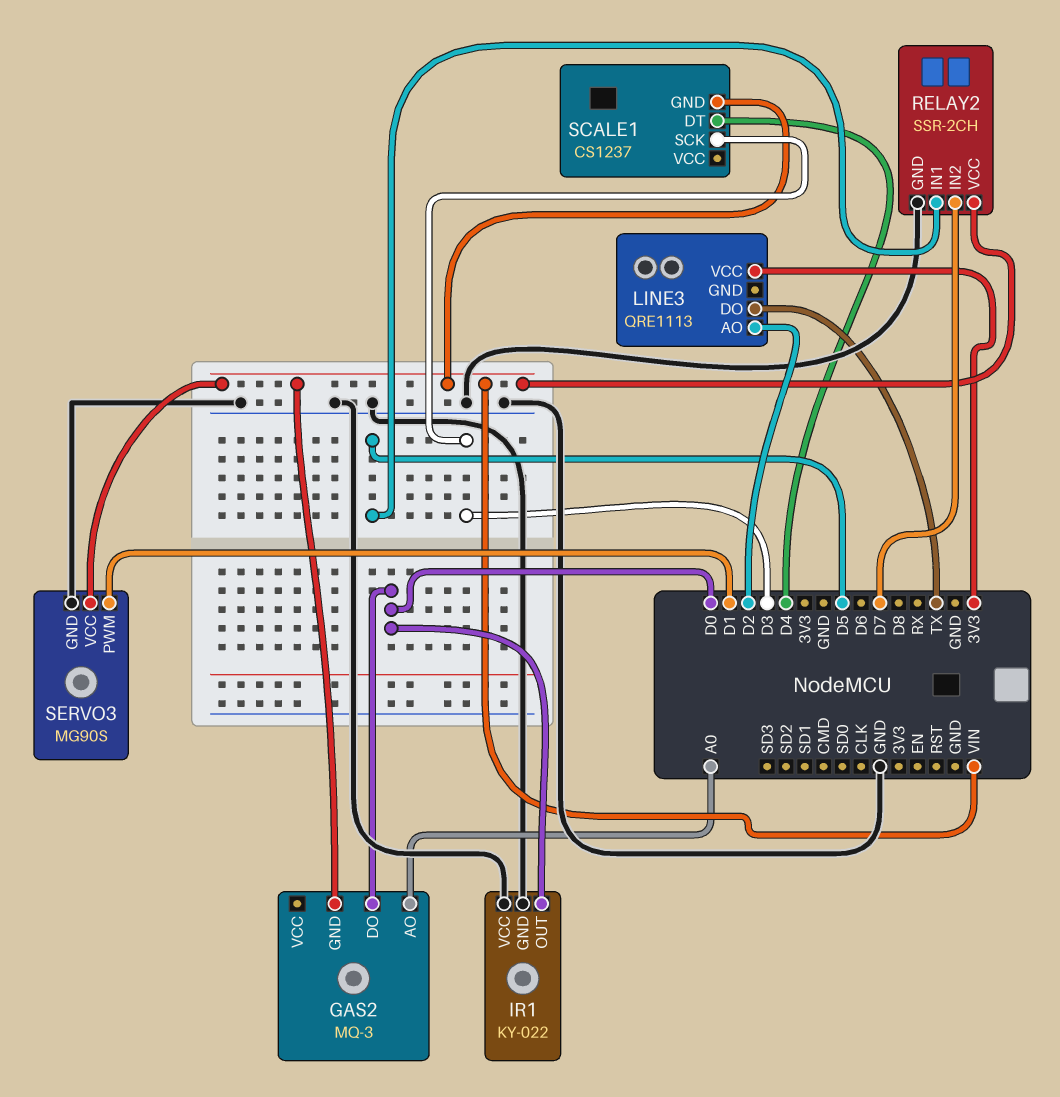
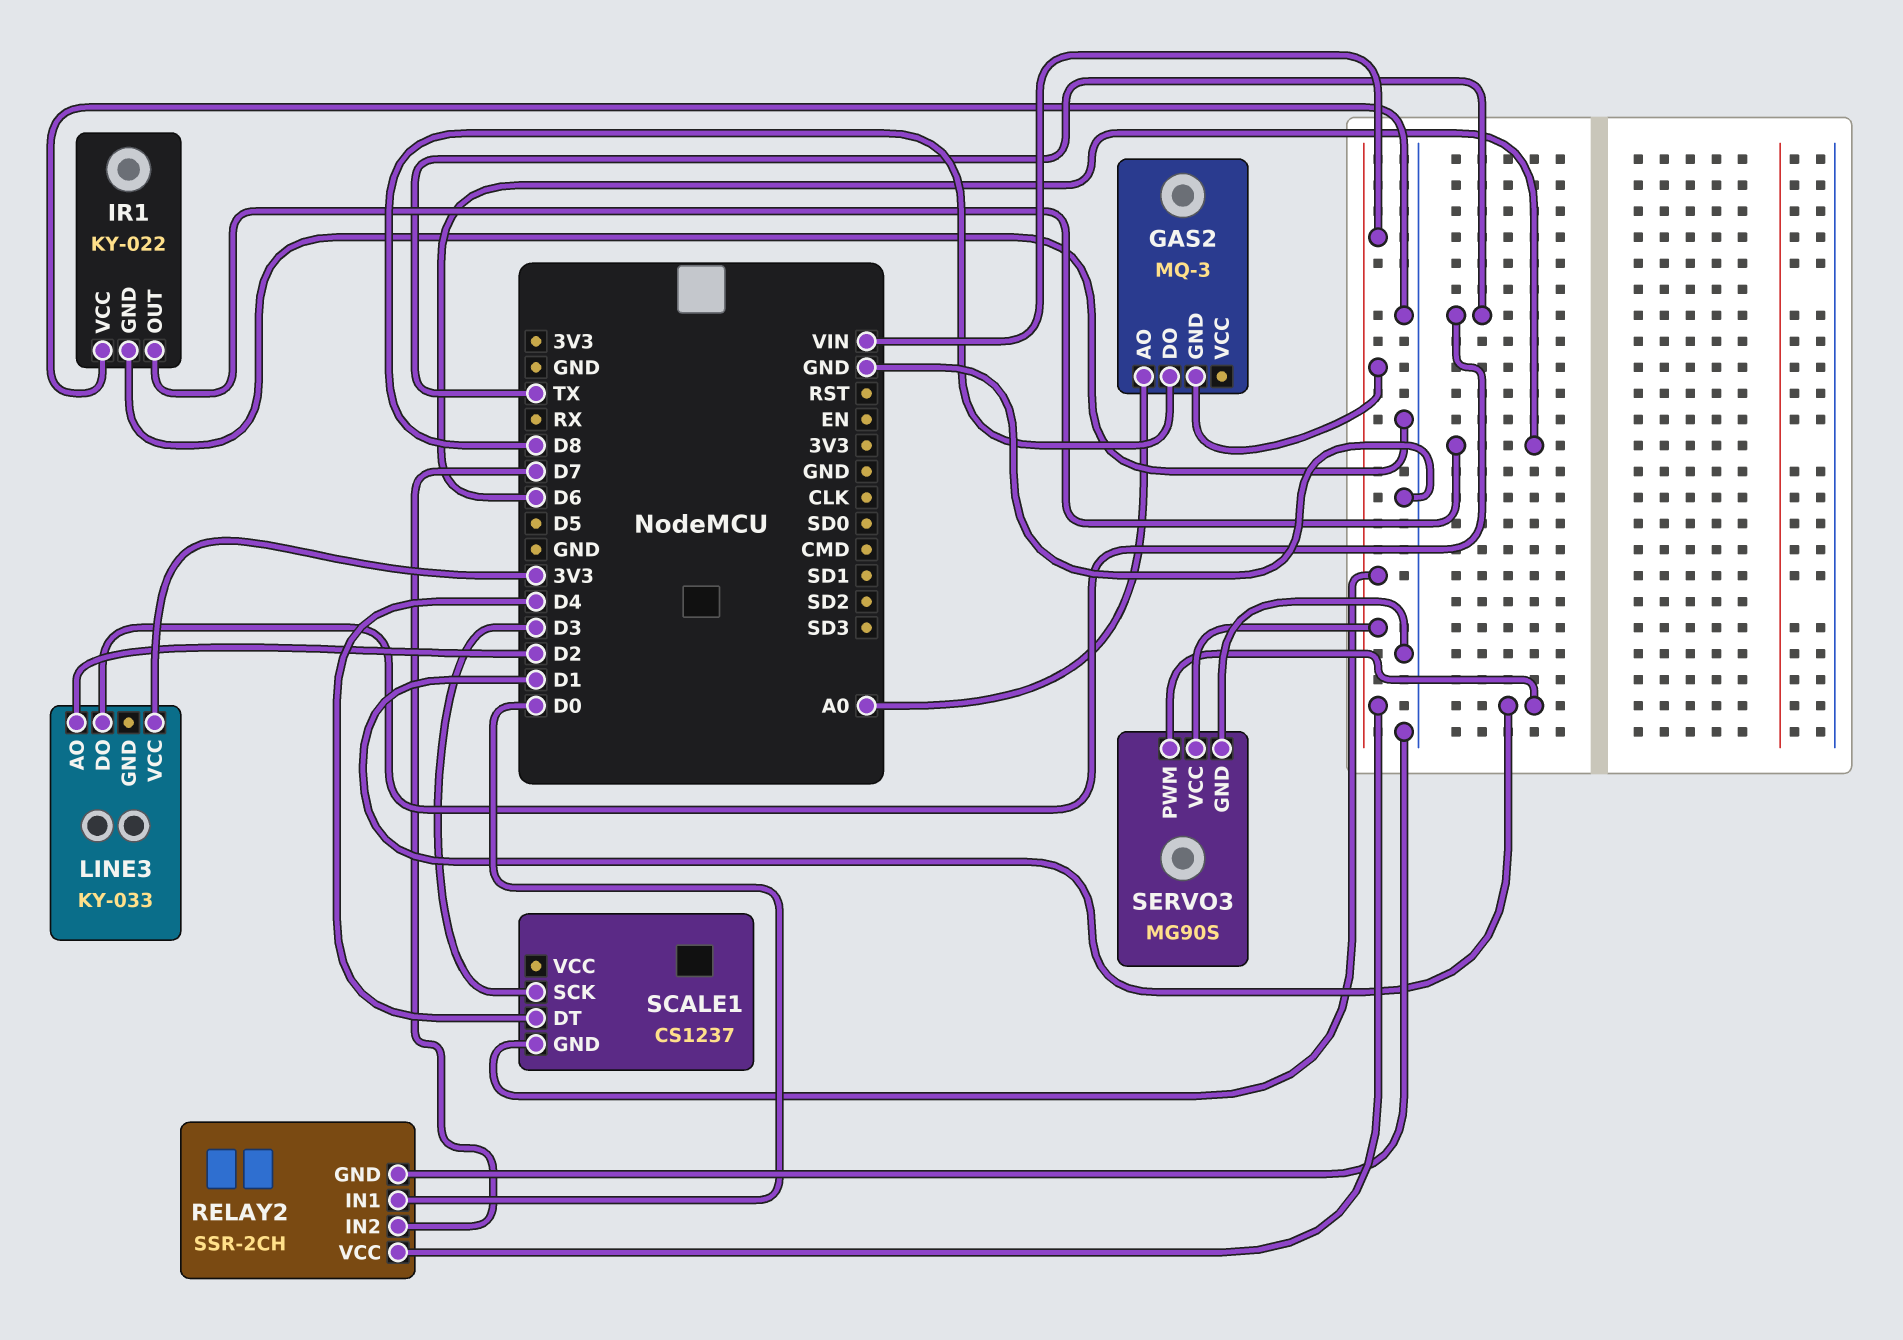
GAS2 pin DO: D0 -> D8
IR1 pin OUT: D0 -> D6
LINE3: QRE1113 -> KY-033
RELAY2 pin IN1: D5 -> D0

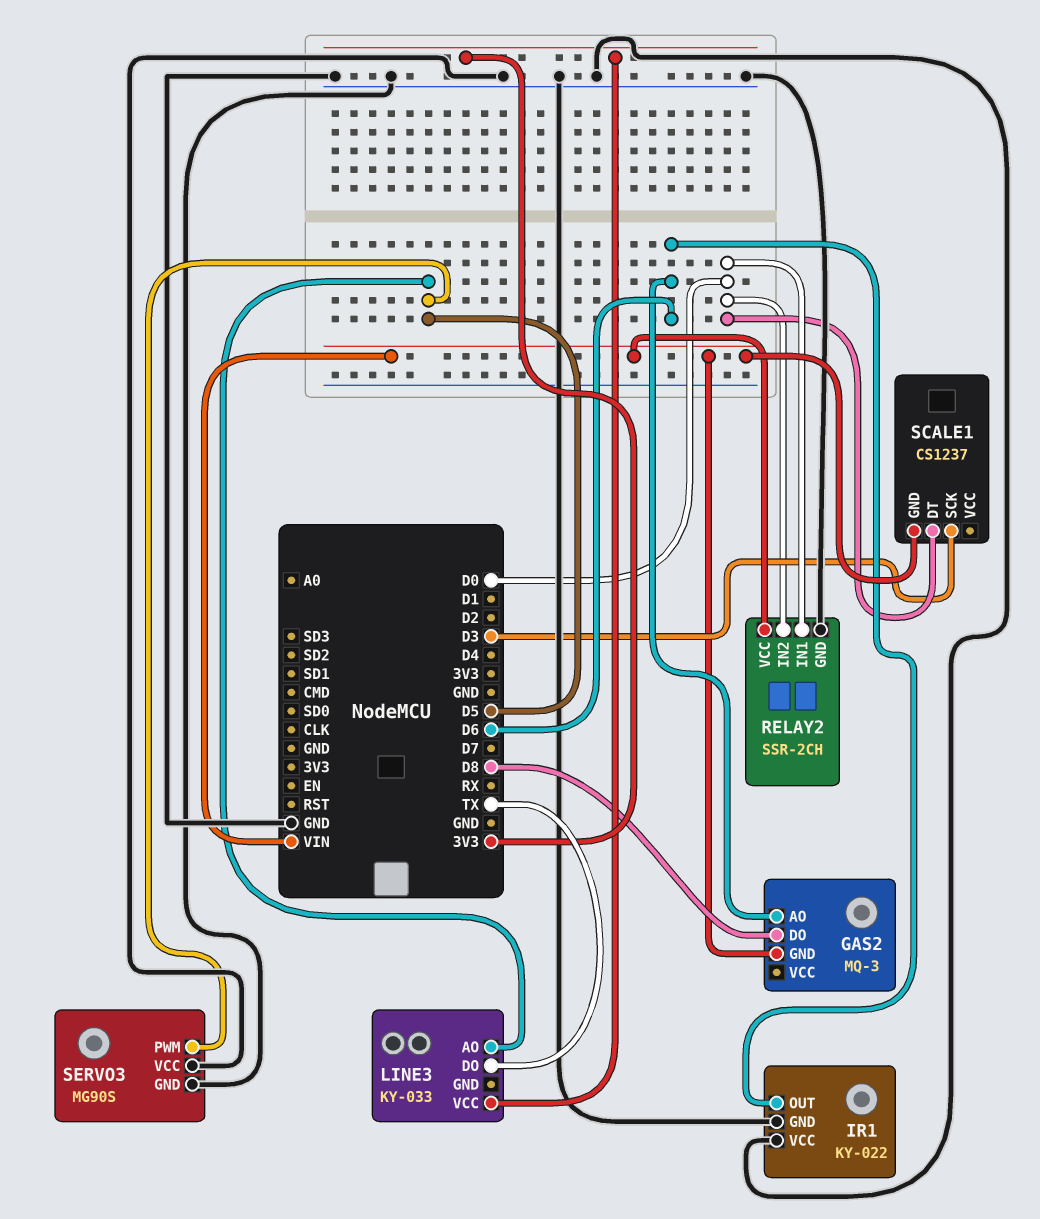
GAS2 pin AO: A0 -> D6
LINE3 pin AO: D2 -> D5
RELAY2 pin IN2: D7 -> D0
SCALE1 pin DT: D4 -> D0
SERVO3 pin PWM: D1 -> D5
SERVO3 pin VCC: VIN -> GND

